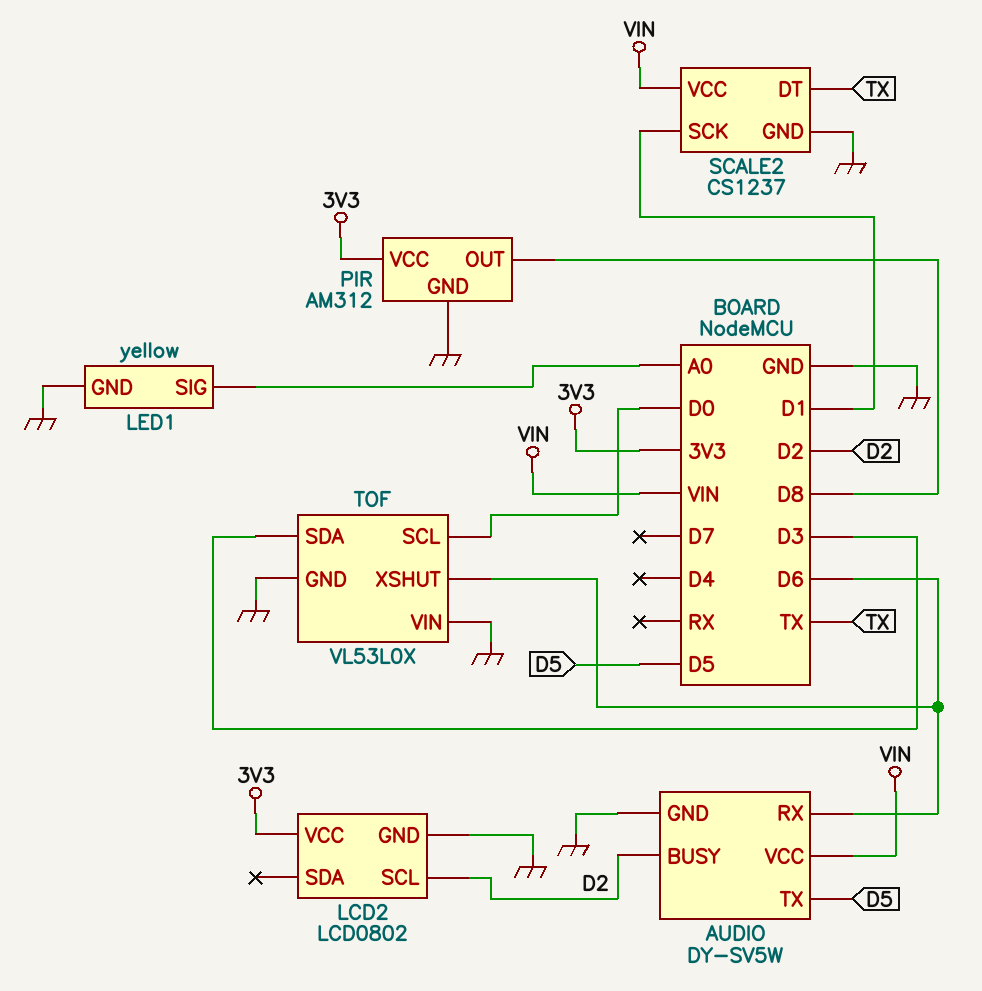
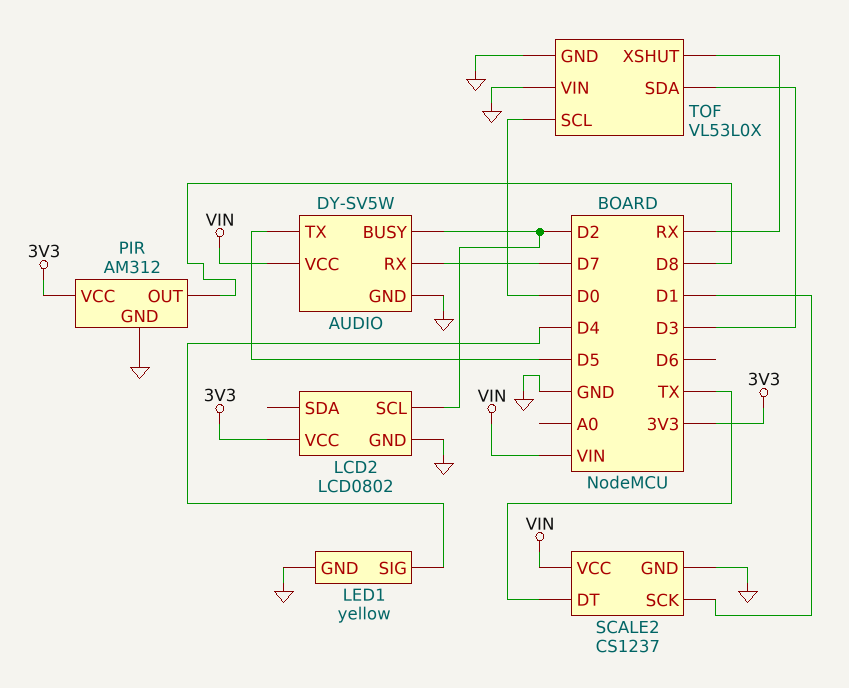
AUDIO pin RX: D6 -> D7
LED1 pin SIG: A0 -> D4
TOF pin XSHUT: D6 -> RX

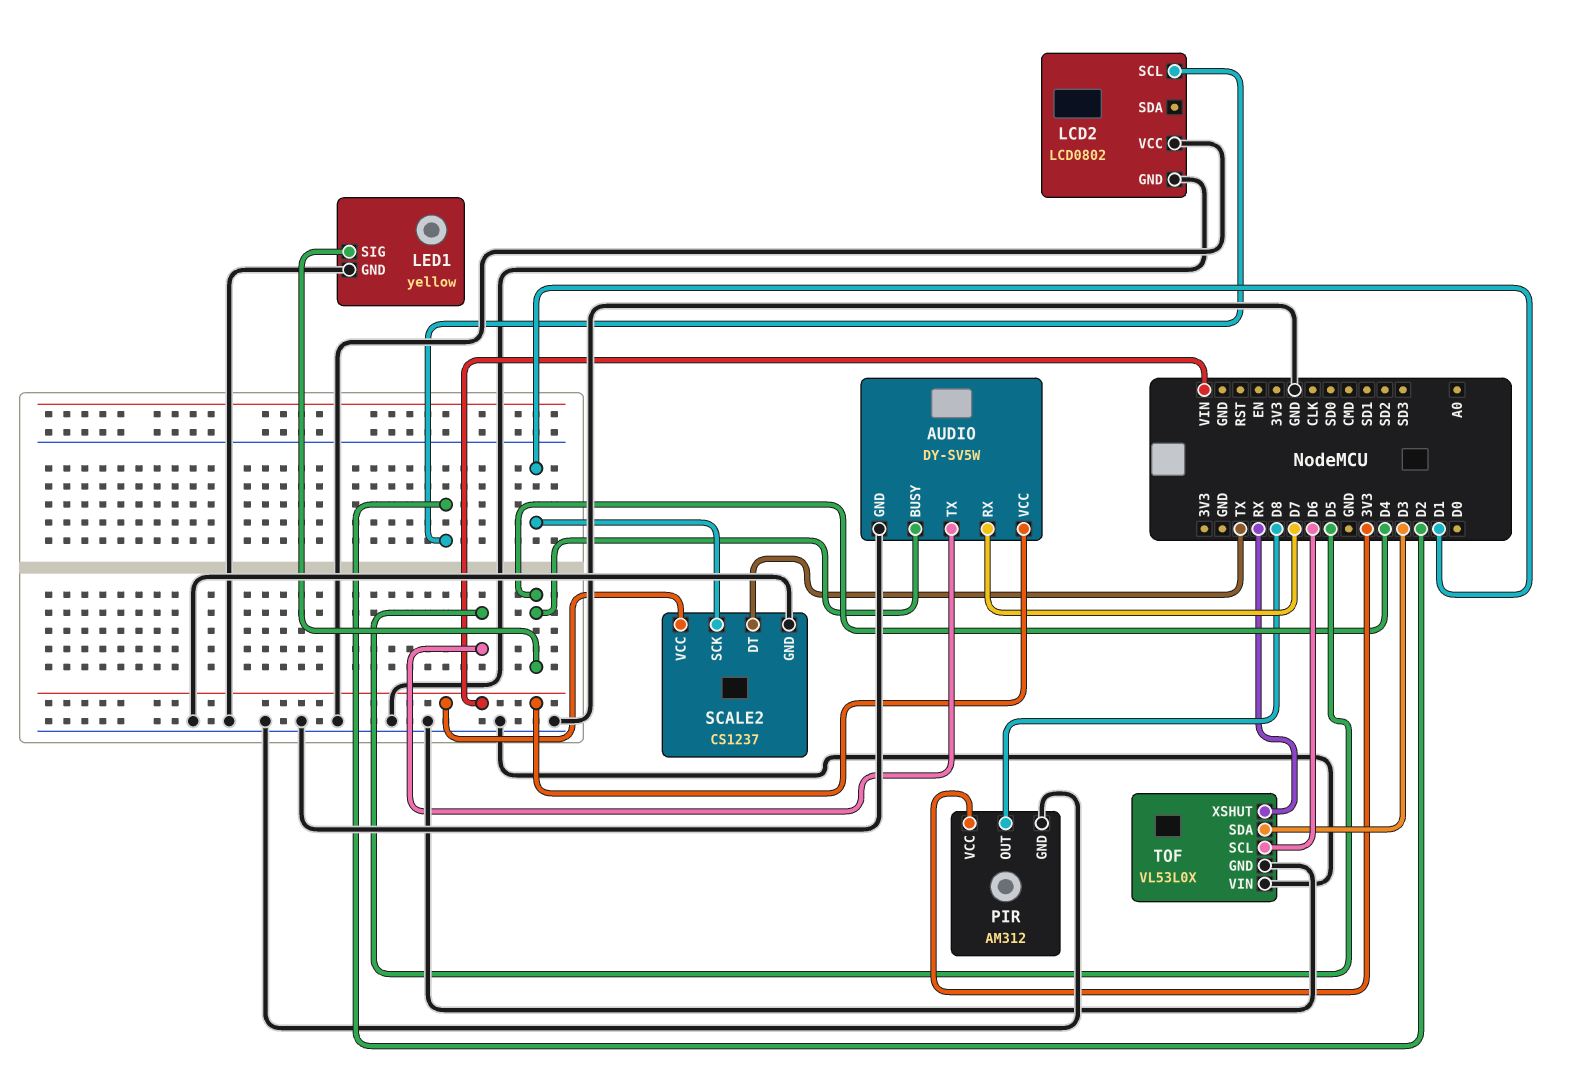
AUDIO pin BUSY: D2 -> D4
LCD2 pin VCC: 3V3 -> GND
TOF pin SCL: D0 -> D6

